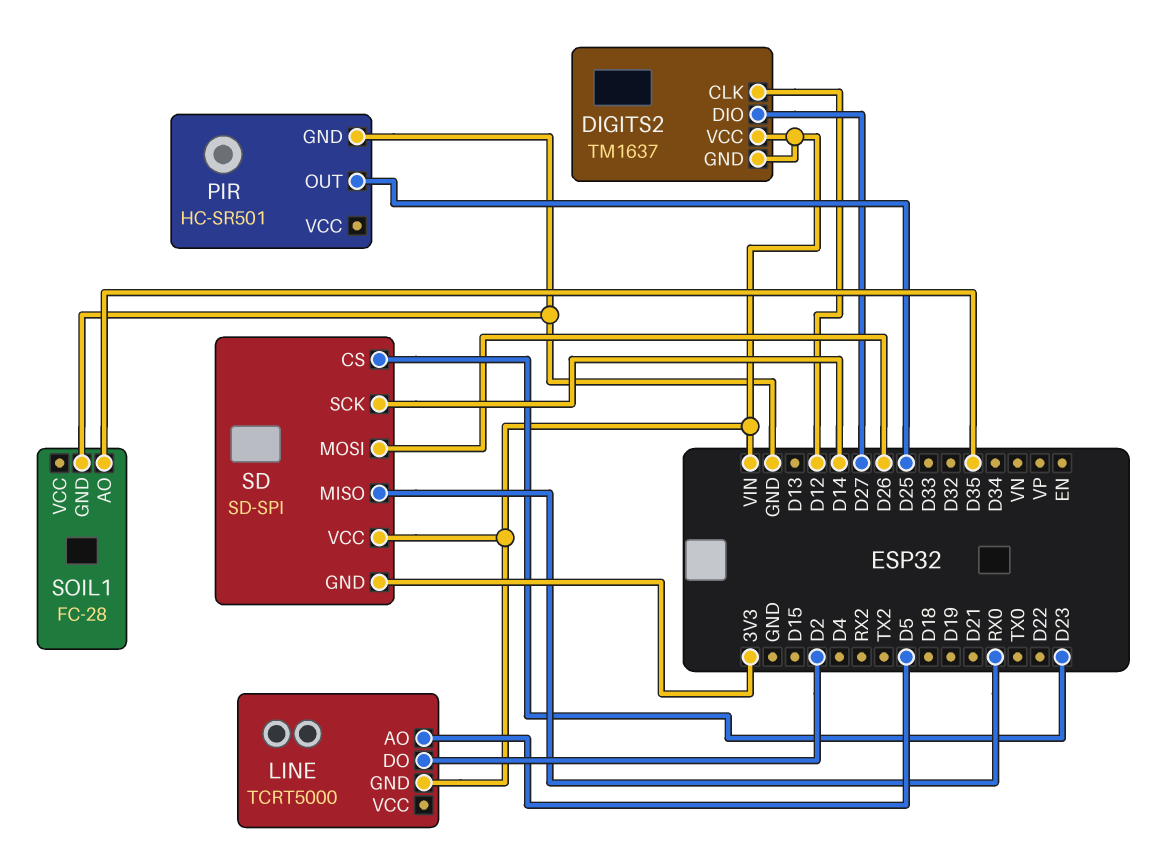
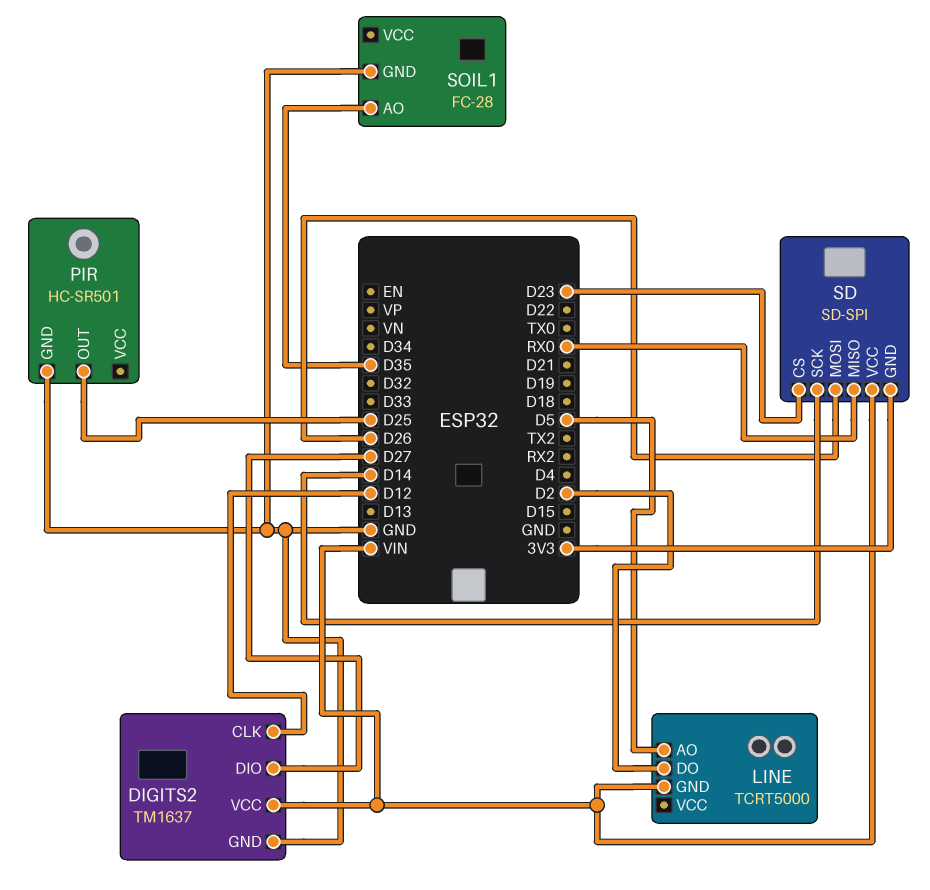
DIGITS2 pin GND: VIN -> GND

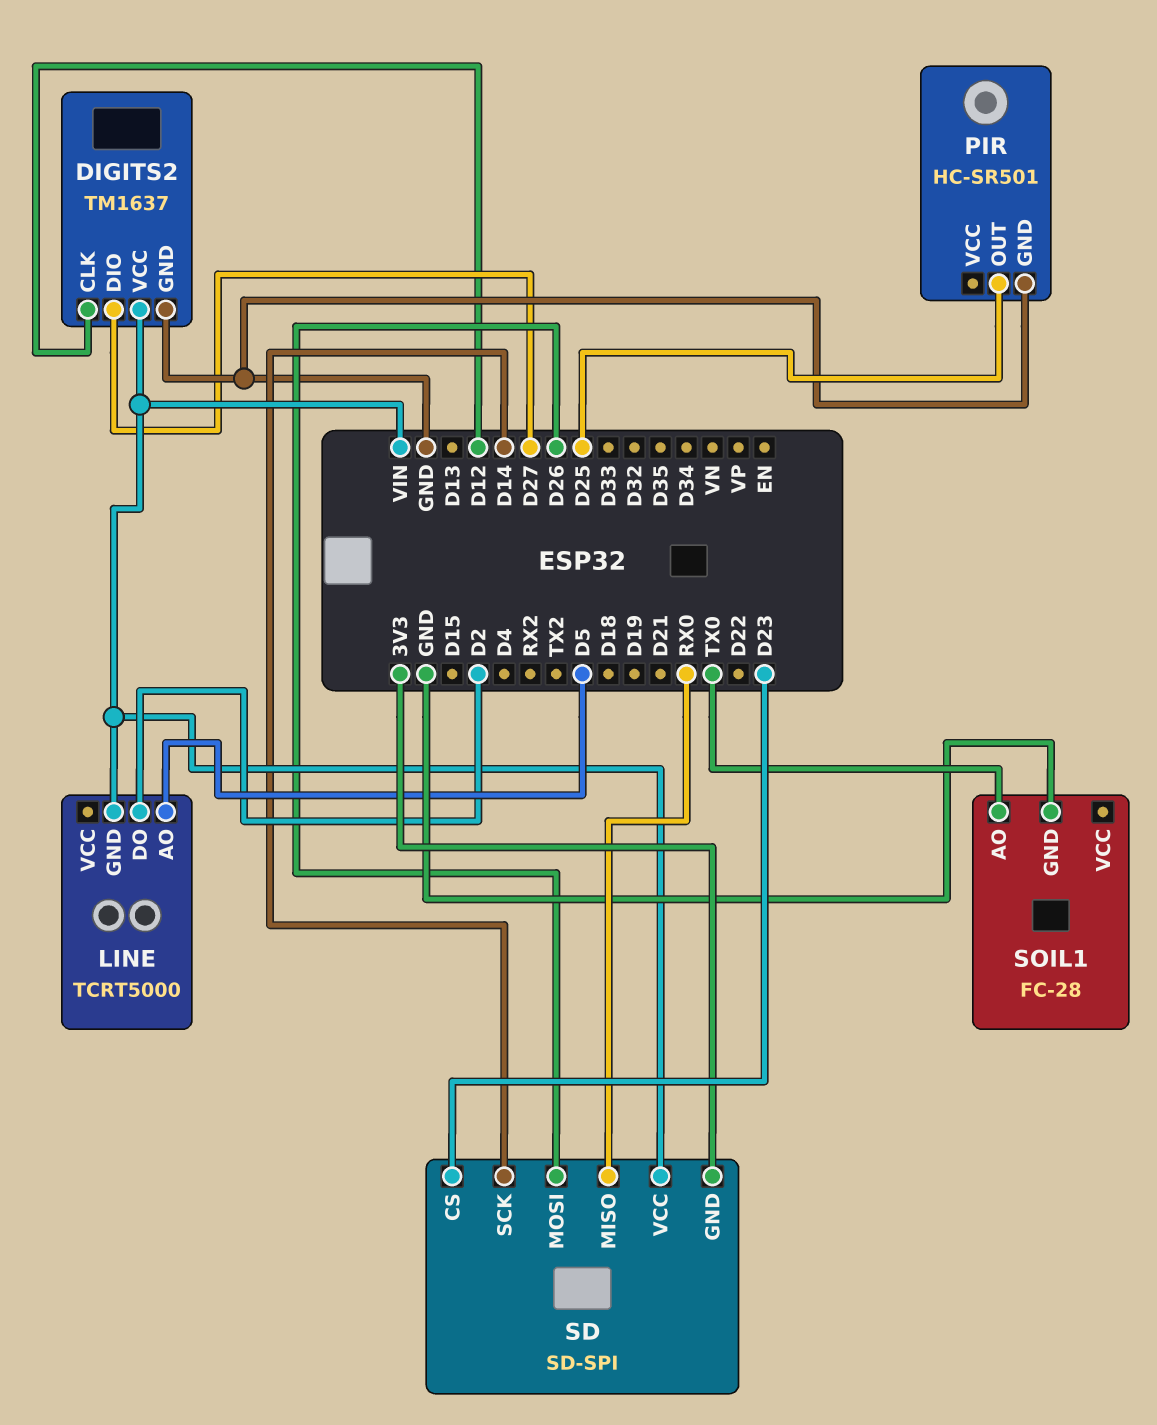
SOIL1 pin AO: D35 -> TX0

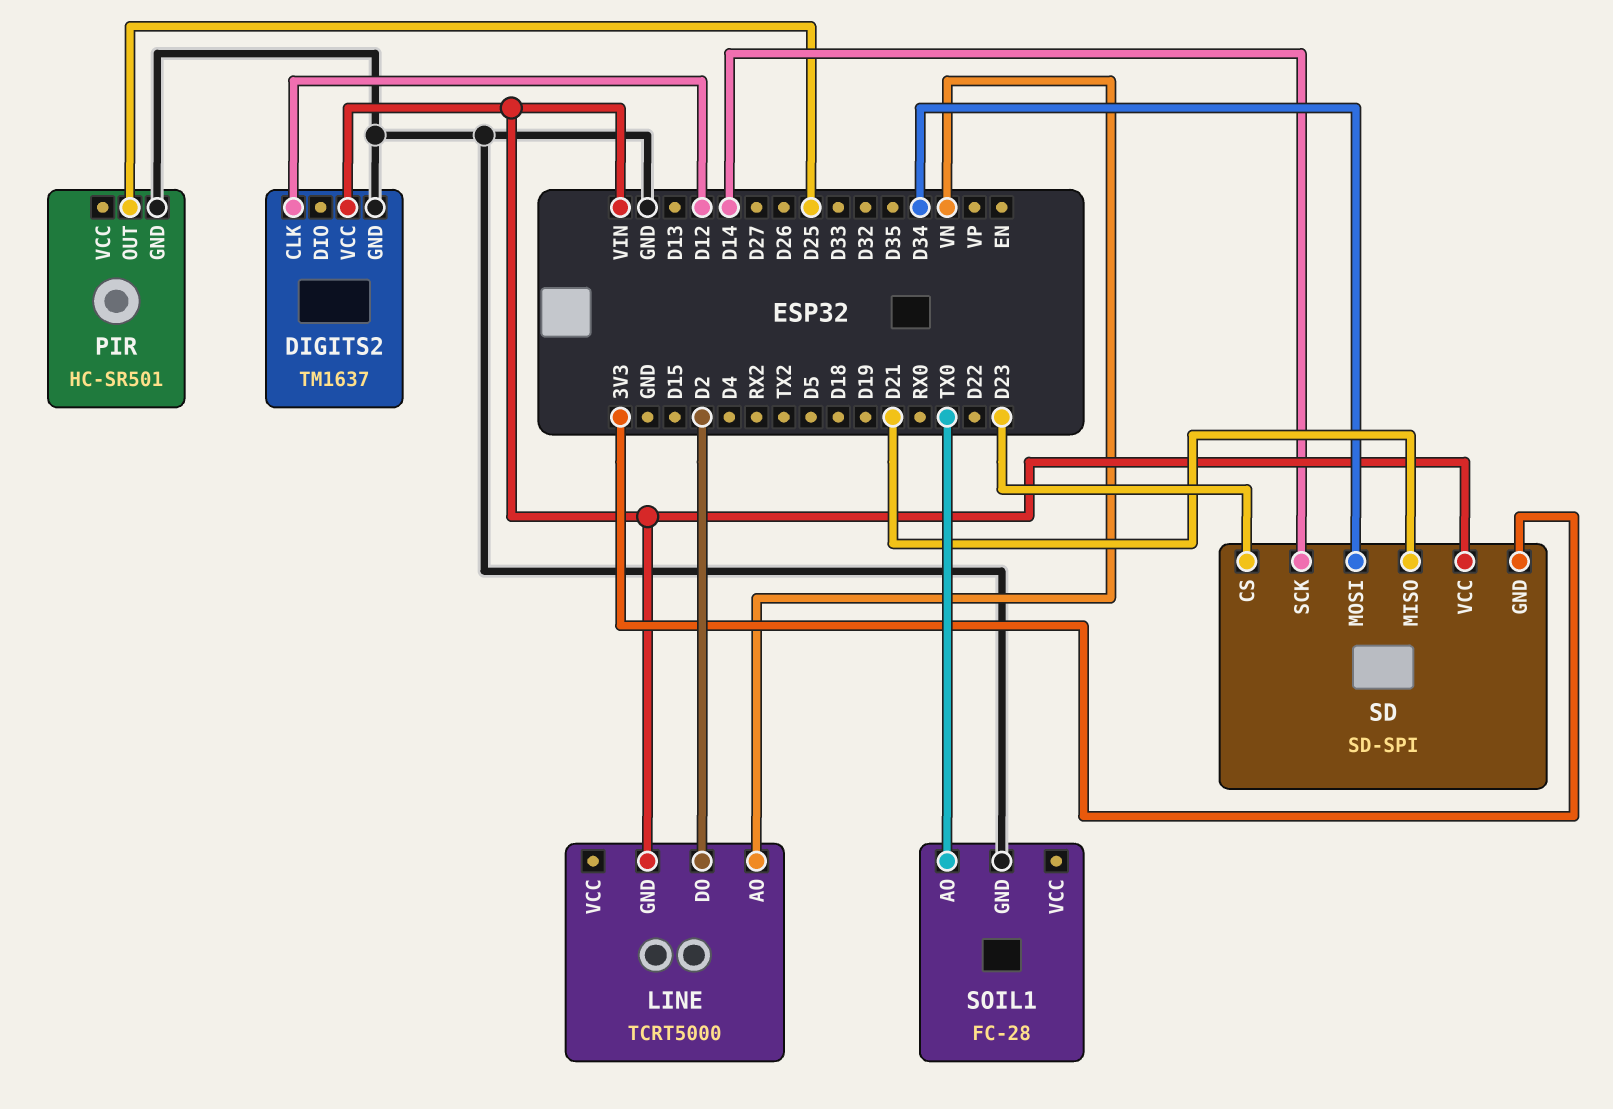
DIGITS2 pin DIO: D27 -> none
LINE pin AO: D5 -> VN
SD pin MISO: RX0 -> D21
SD pin MOSI: D26 -> D34

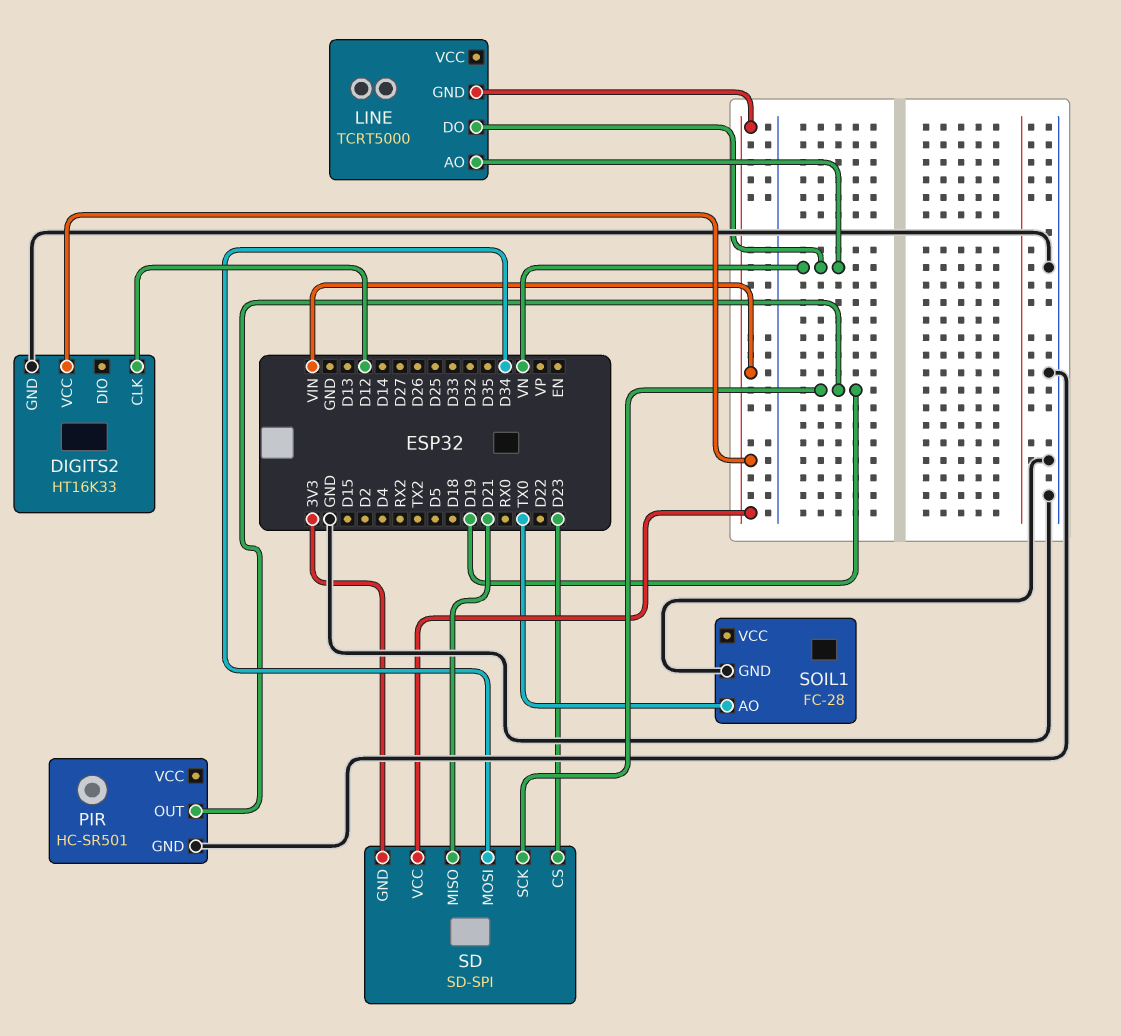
DIGITS2: TM1637 -> HT16K33
LINE pin DO: D2 -> VN
PIR pin OUT: D25 -> D19
SD pin SCK: D14 -> D19

